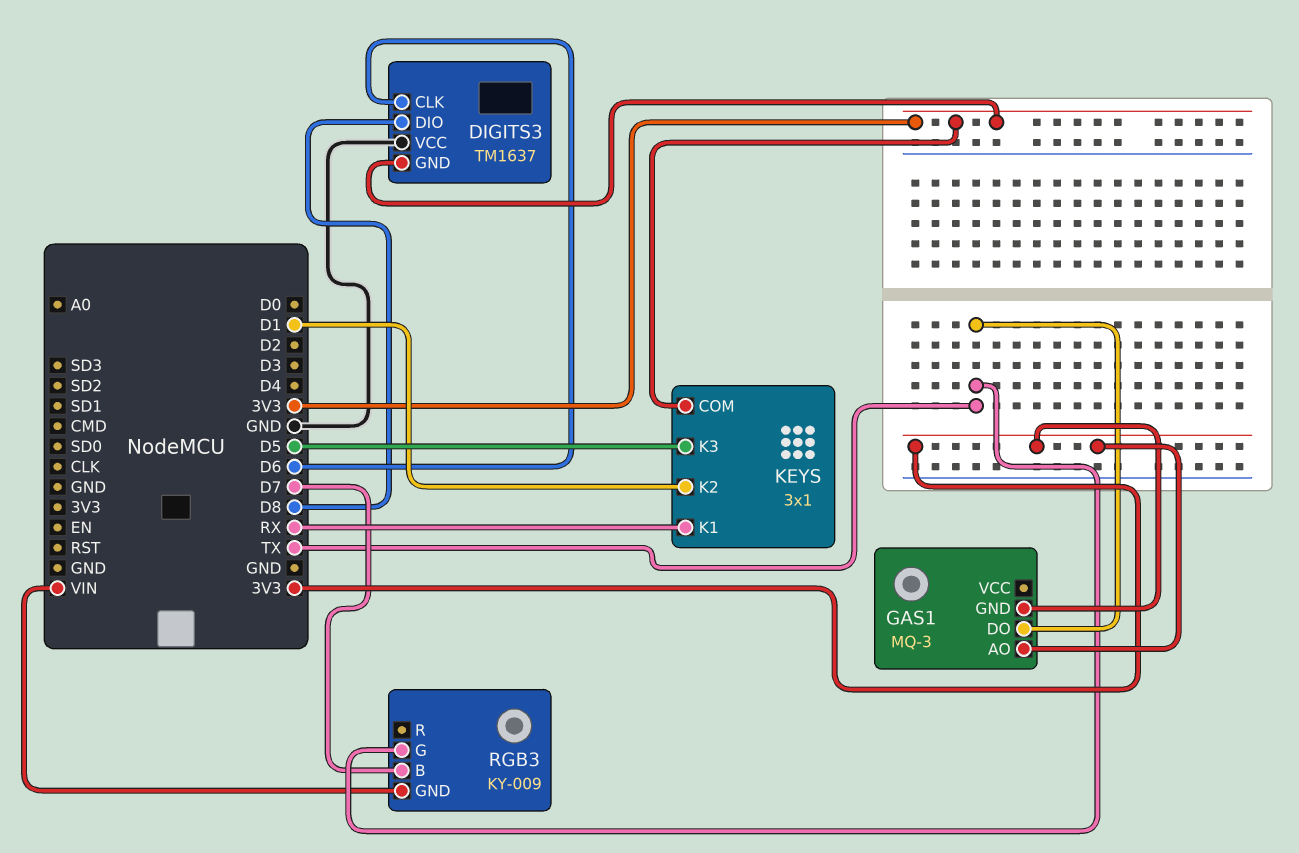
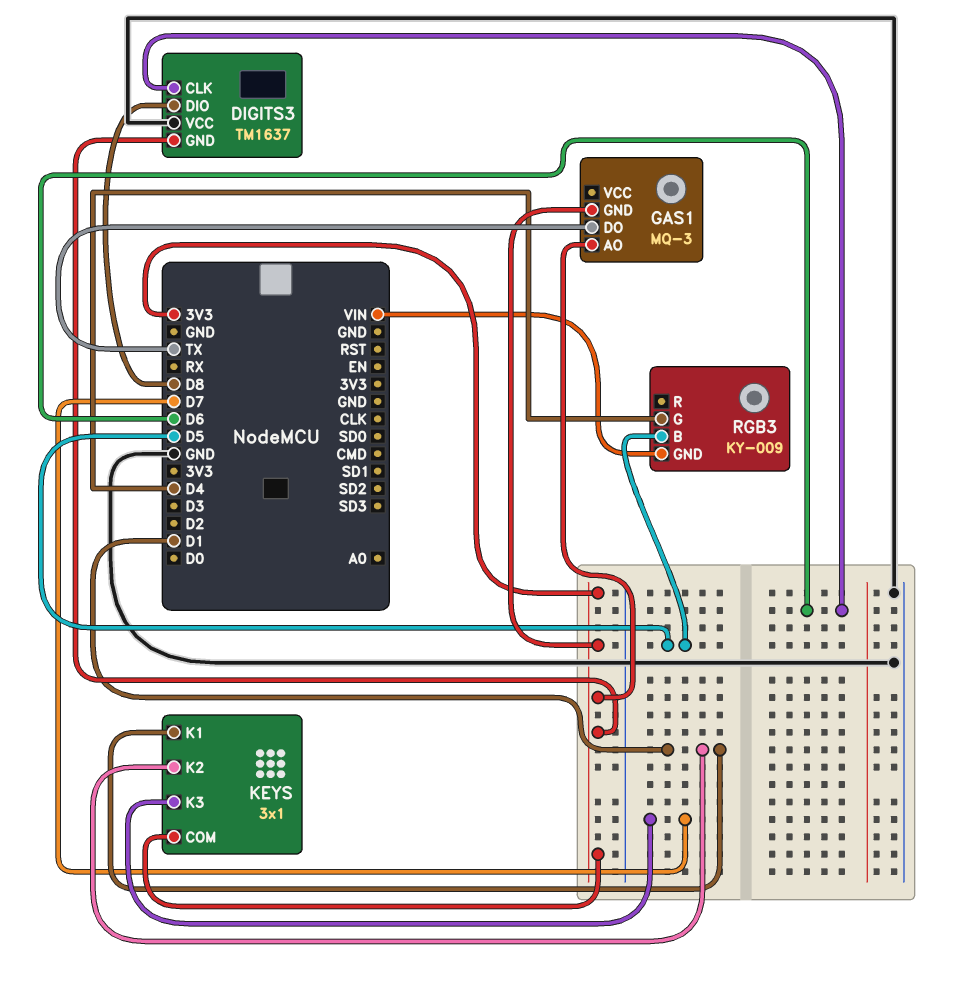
KEYS pin K1: RX -> D1
KEYS pin K3: D5 -> D7
RGB3 pin B: D7 -> D5
RGB3 pin G: TX -> D4

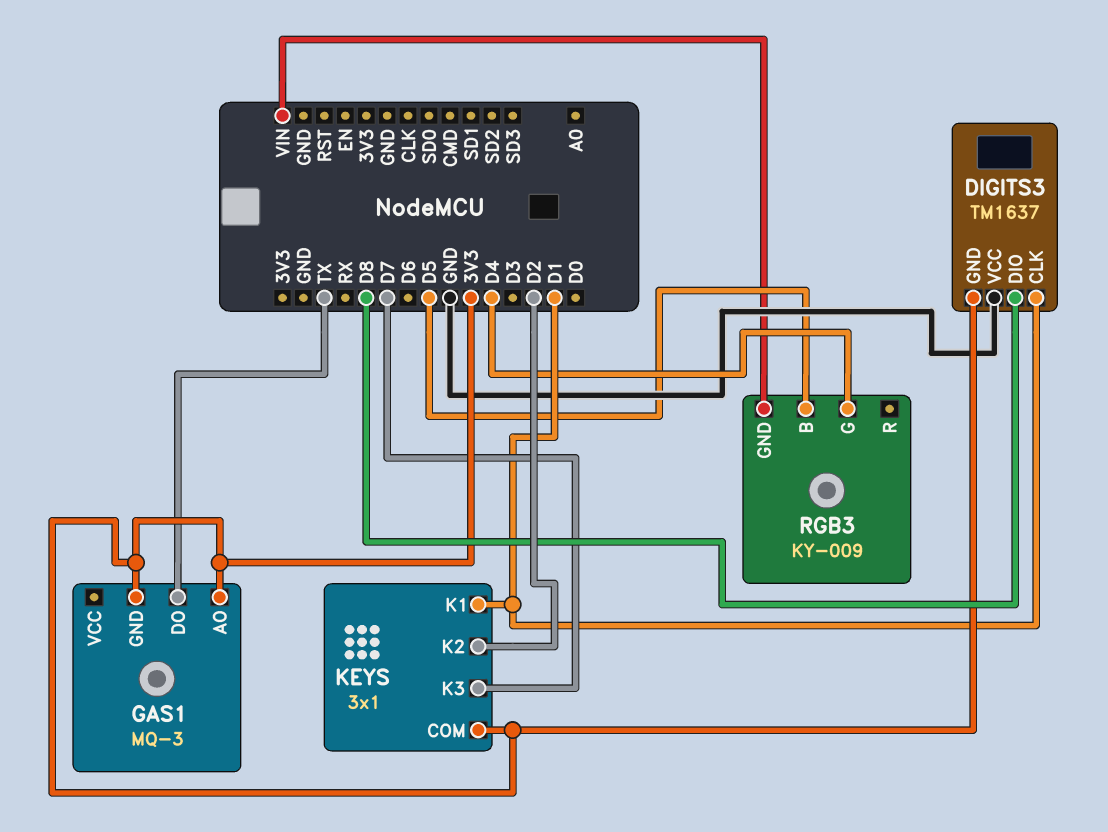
DIGITS3 pin CLK: D6 -> D1
KEYS pin K2: D1 -> D2

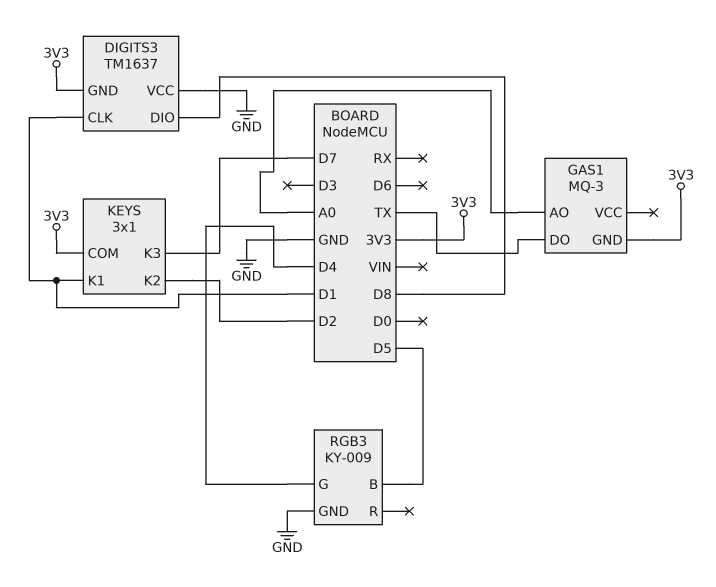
GAS1 pin AO: 3V3 -> A0
RGB3 pin GND: VIN -> GND

